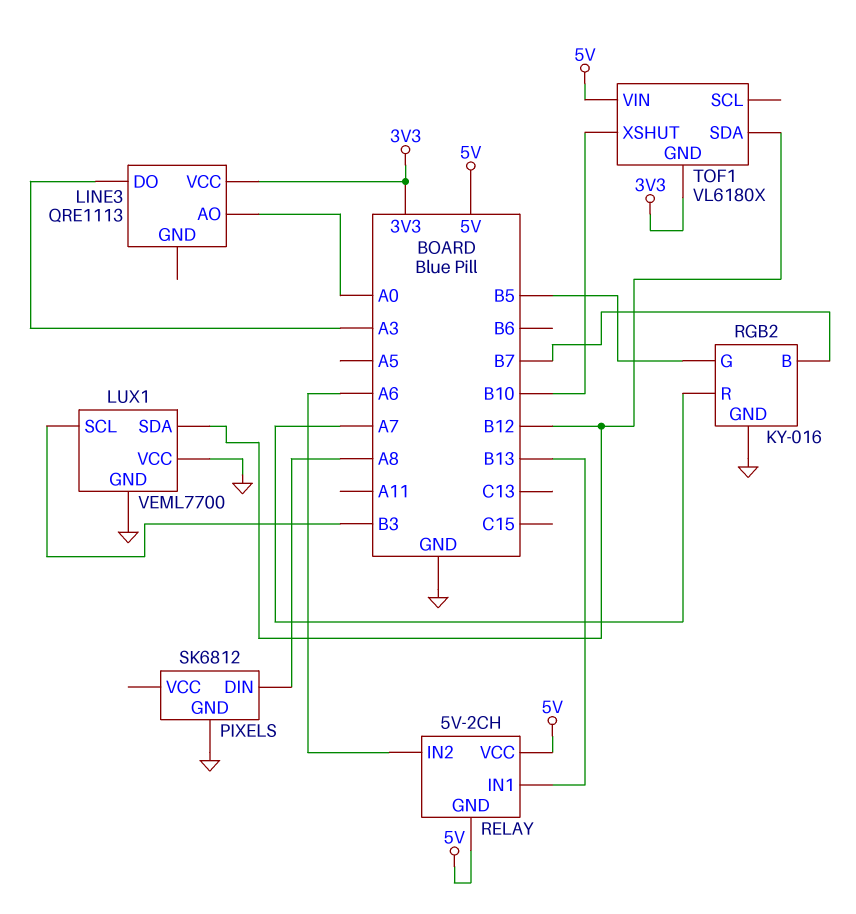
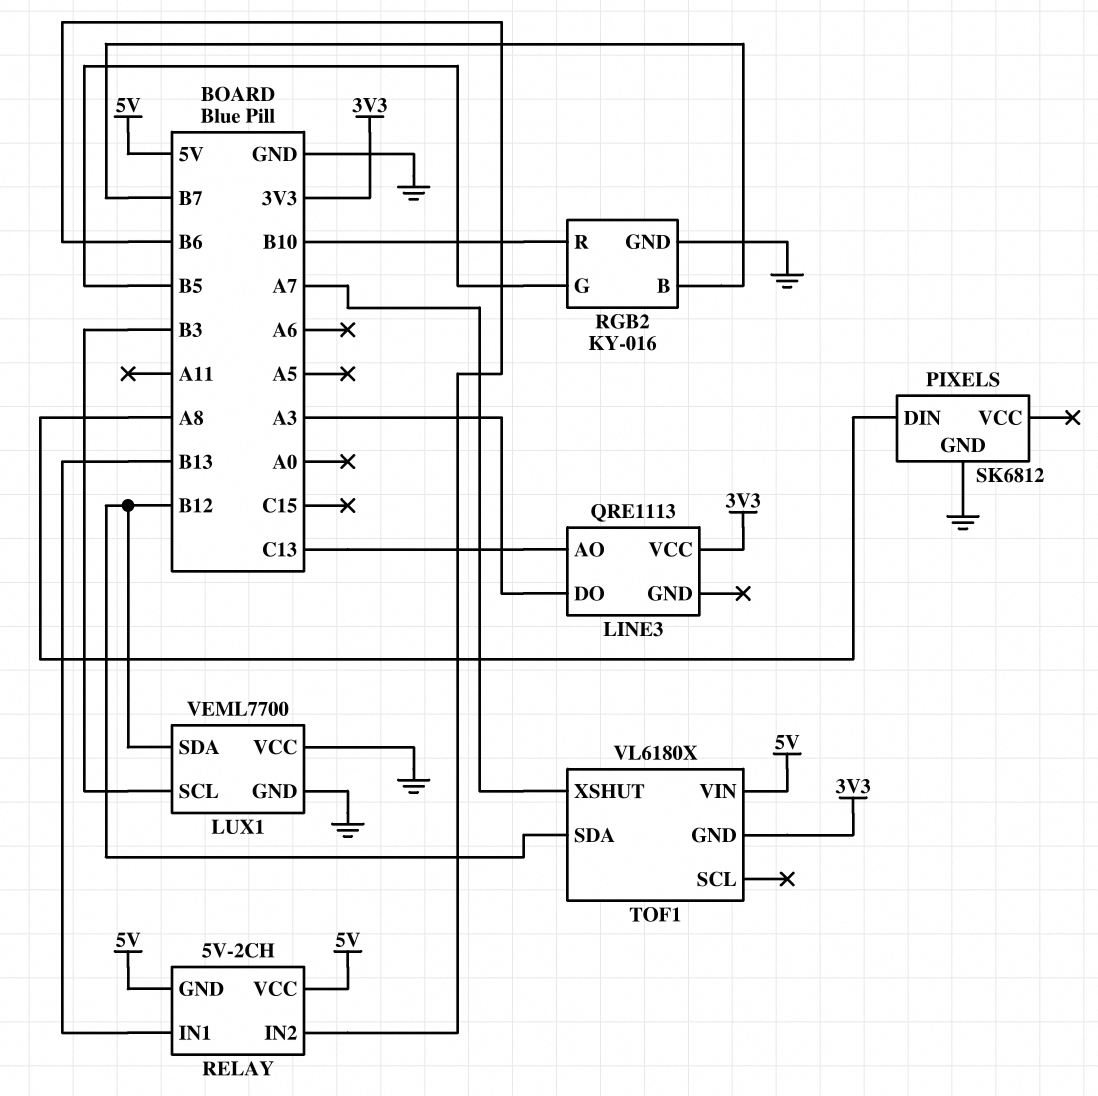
LINE3 pin AO: A0 -> C13
RELAY pin IN2: A6 -> B6
RGB2 pin R: A7 -> B10
TOF1 pin XSHUT: B10 -> A7

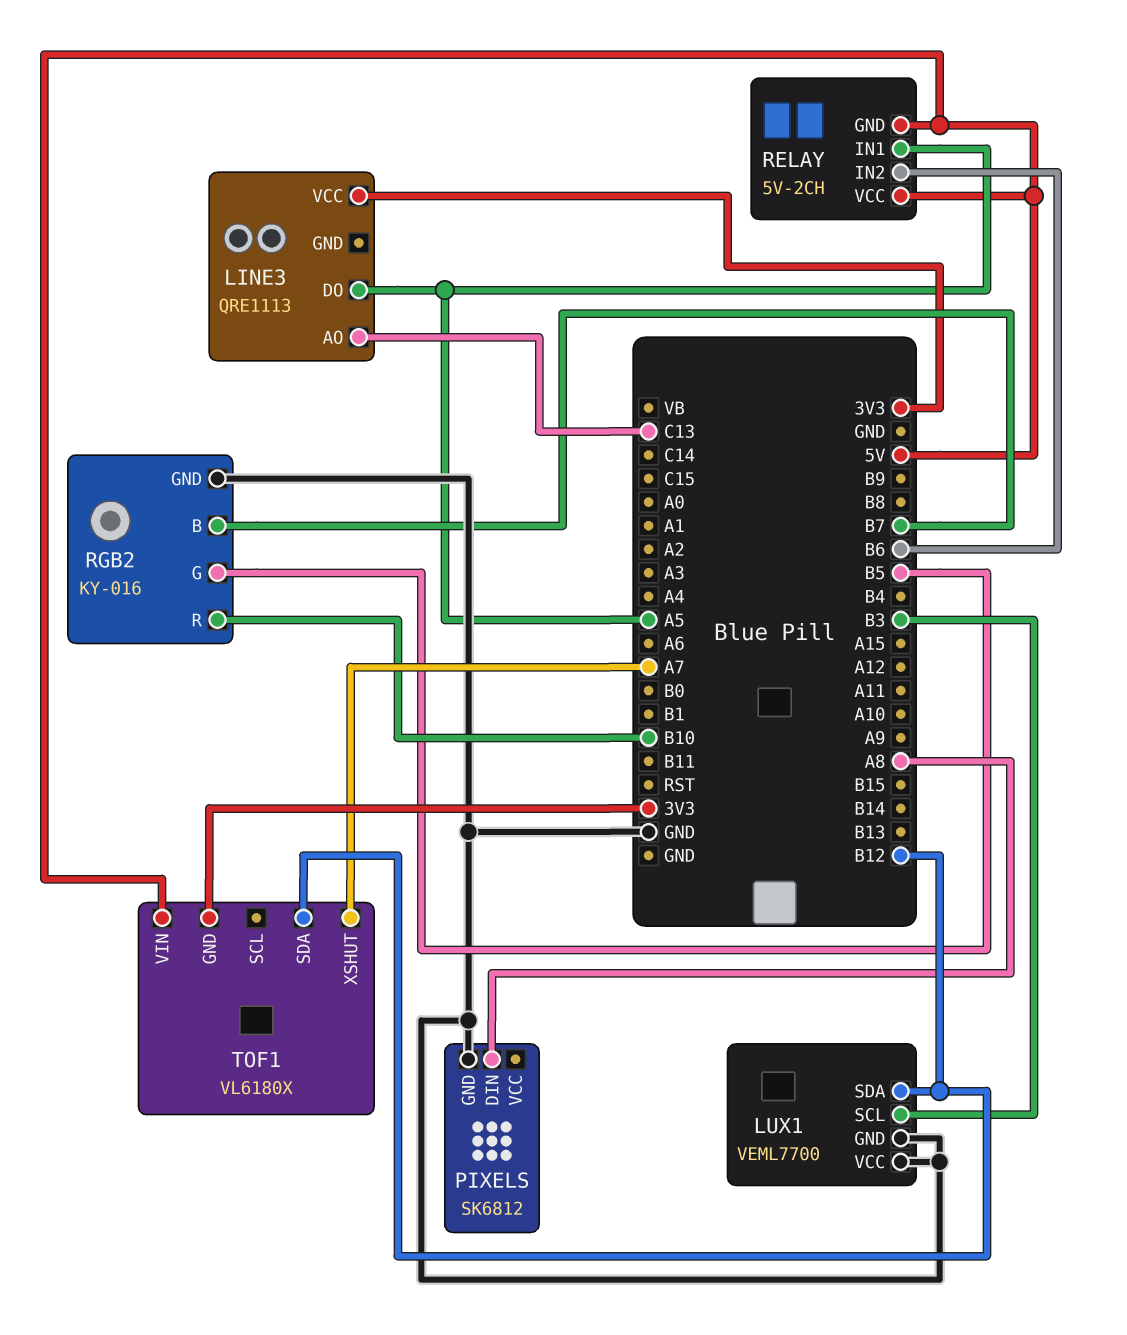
LINE3 pin DO: A3 -> A5
RELAY pin IN1: B13 -> A5

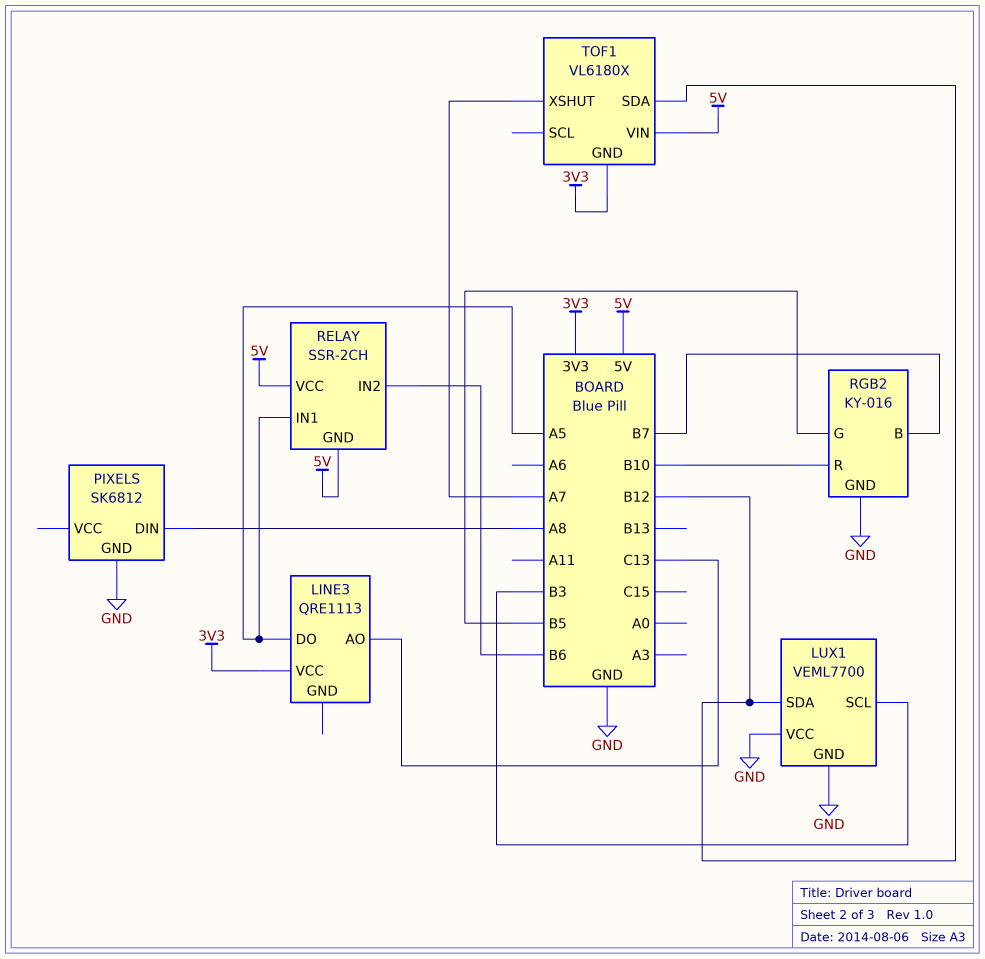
RELAY: 5V-2CH -> SSR-2CH

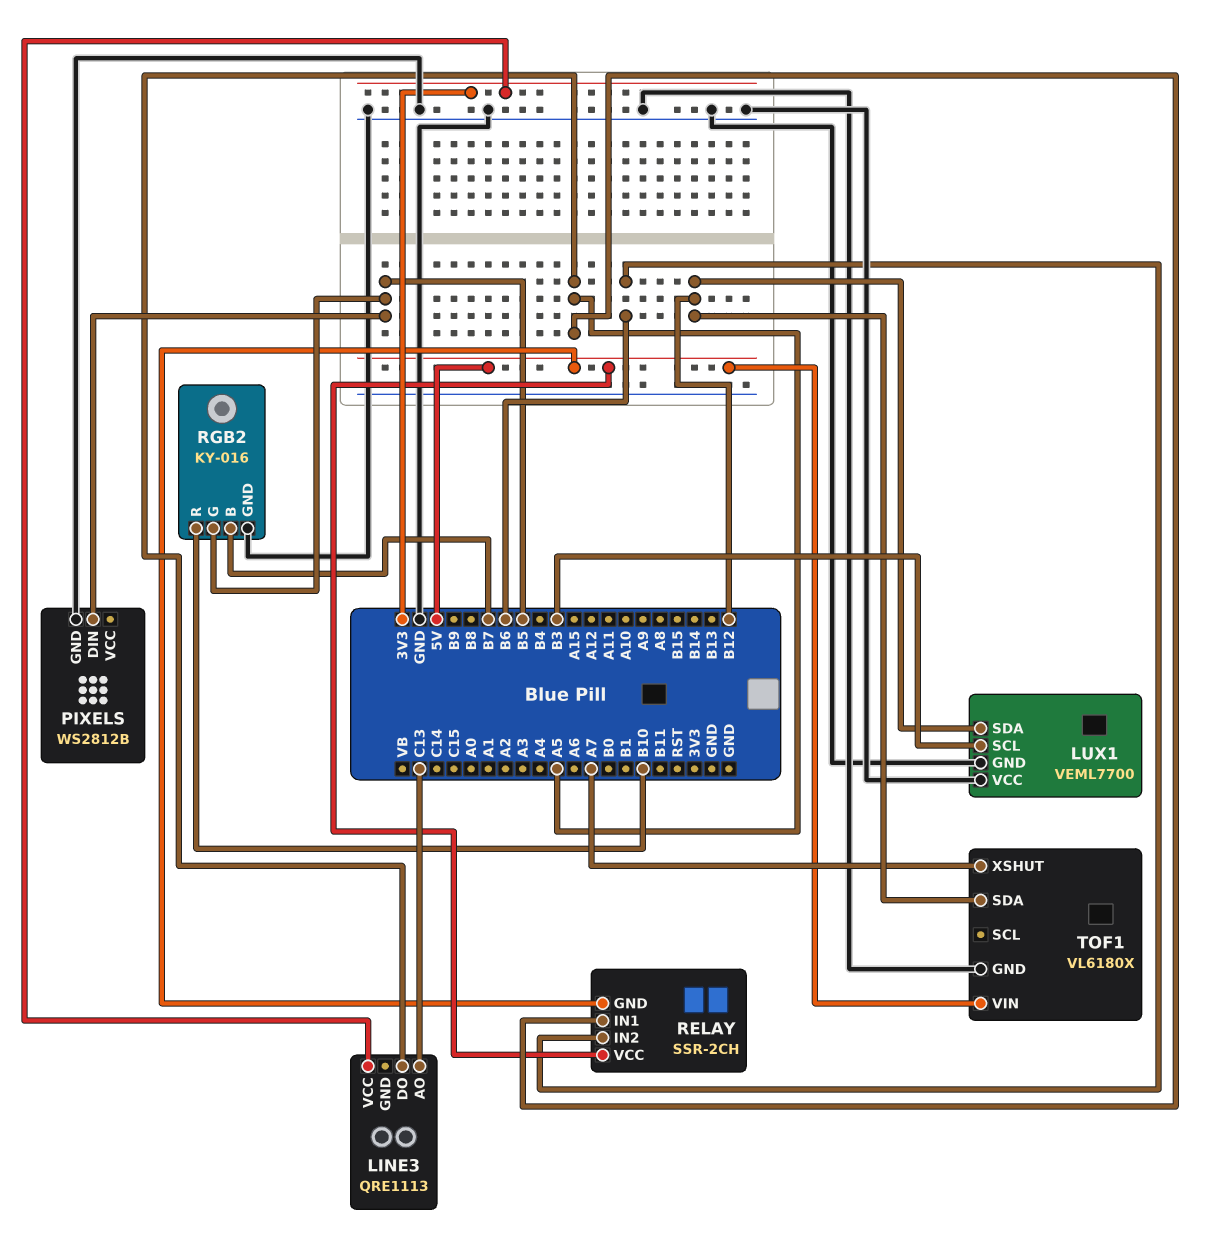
PIXELS: SK6812 -> WS2812B
PIXELS pin DIN: A8 -> B5
TOF1 pin GND: 3V3 -> GND

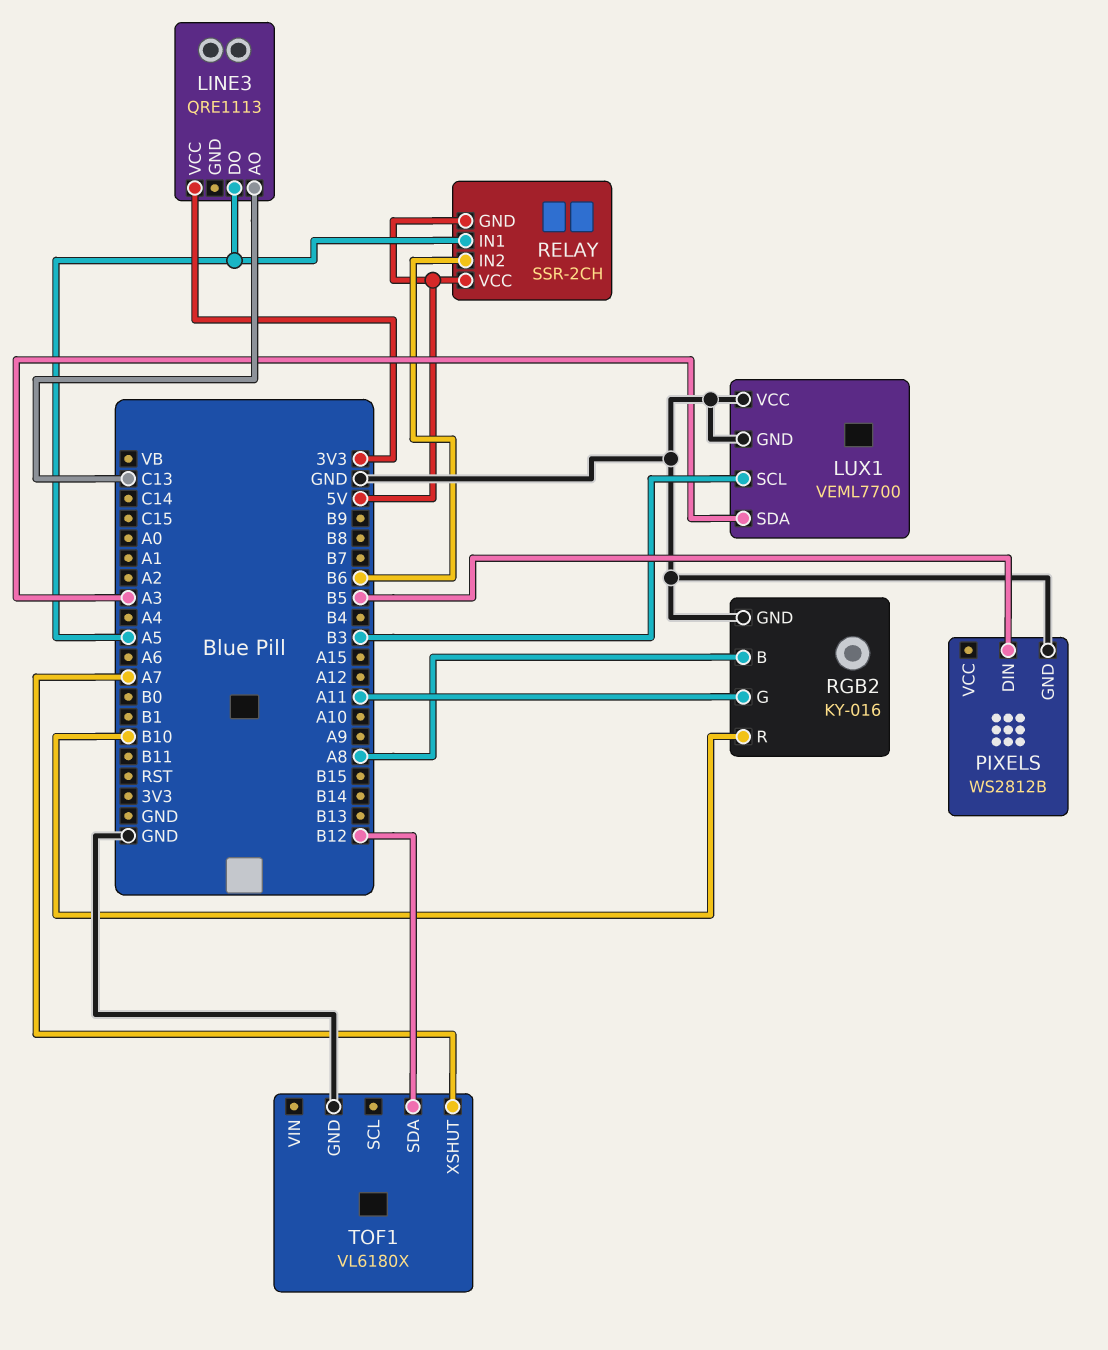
LUX1 pin SDA: B12 -> A3
RGB2 pin B: B7 -> A8
RGB2 pin G: B5 -> A11
TOF1 pin VIN: 5V -> none

